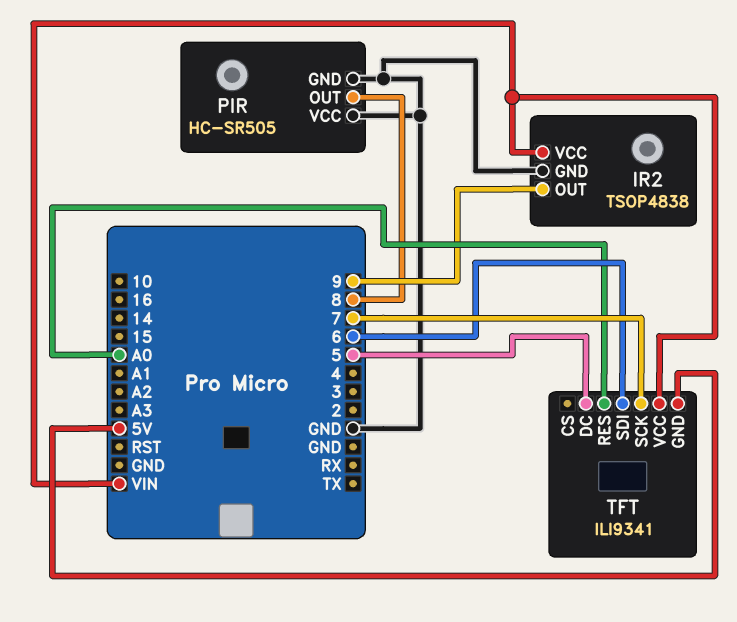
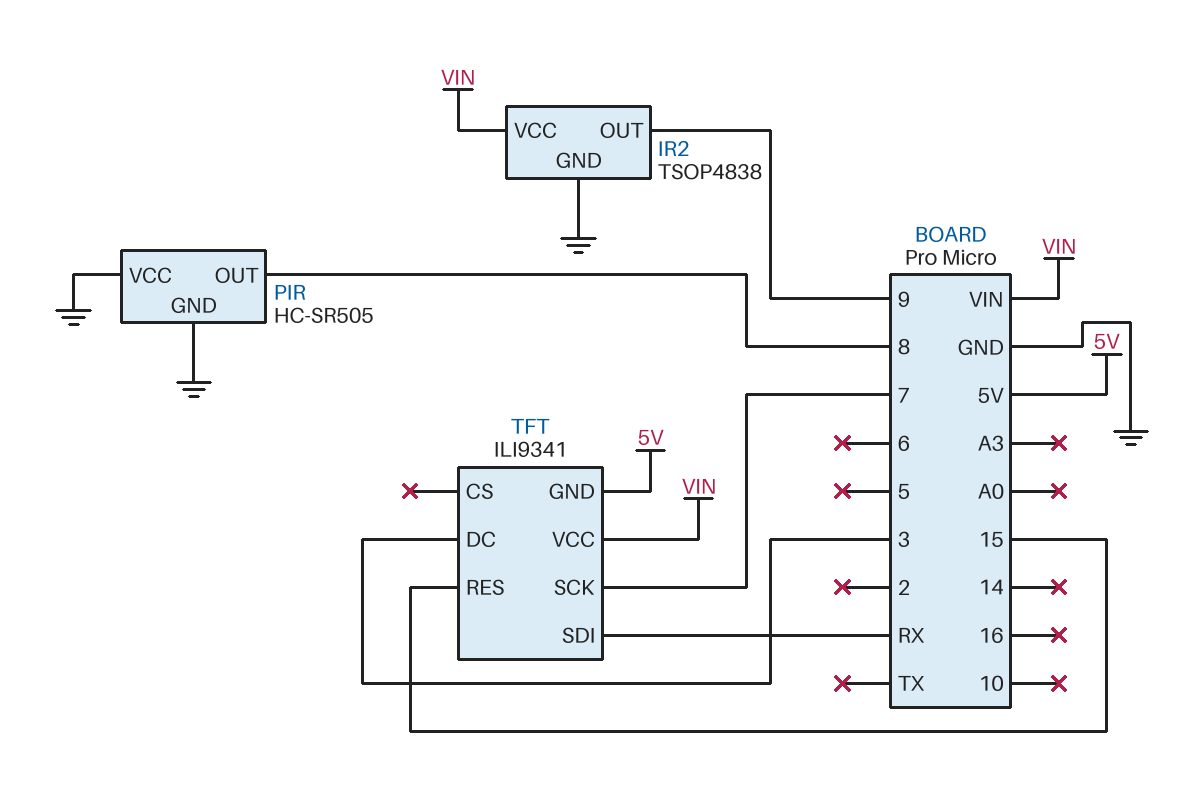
TFT pin DC: 5 -> 3
TFT pin RES: A0 -> 15
TFT pin SDI: 6 -> RX

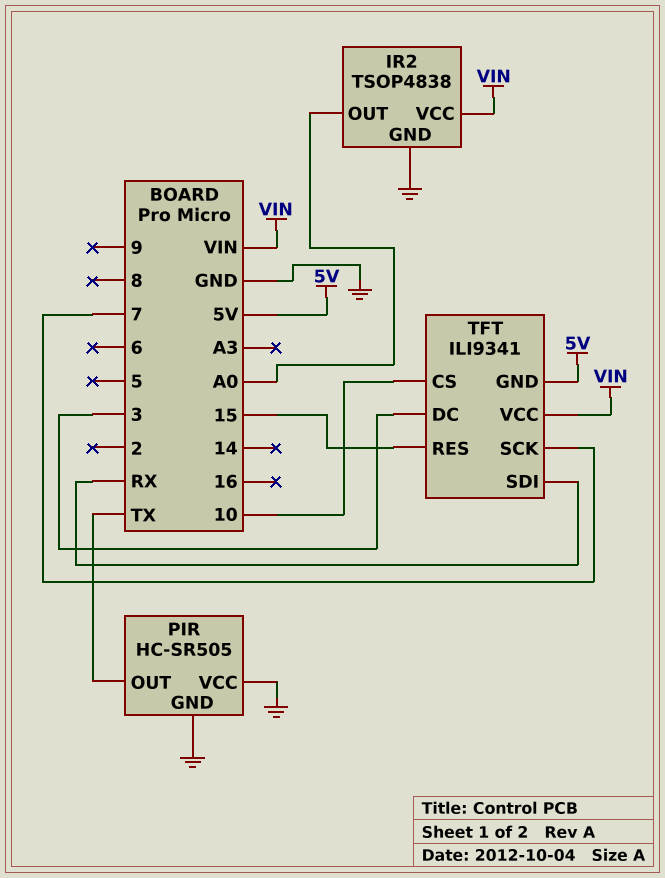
IR2 pin OUT: 9 -> A0
PIR pin OUT: 8 -> TX
TFT pin CS: none -> 10

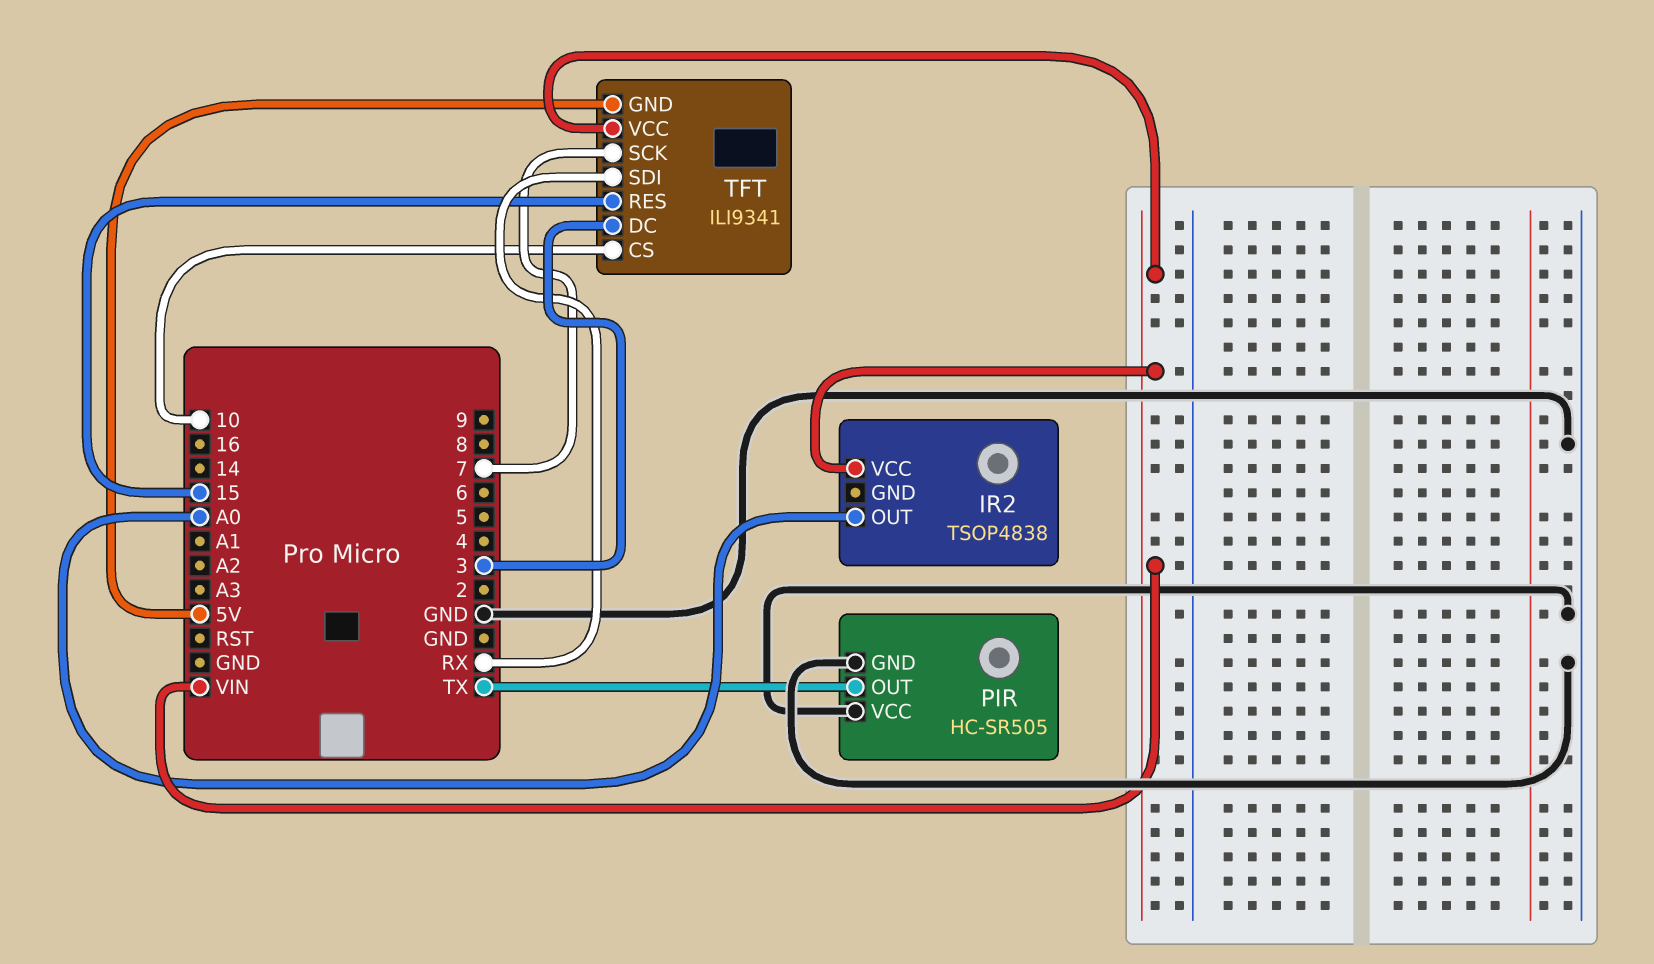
IR2 pin GND: GND -> none

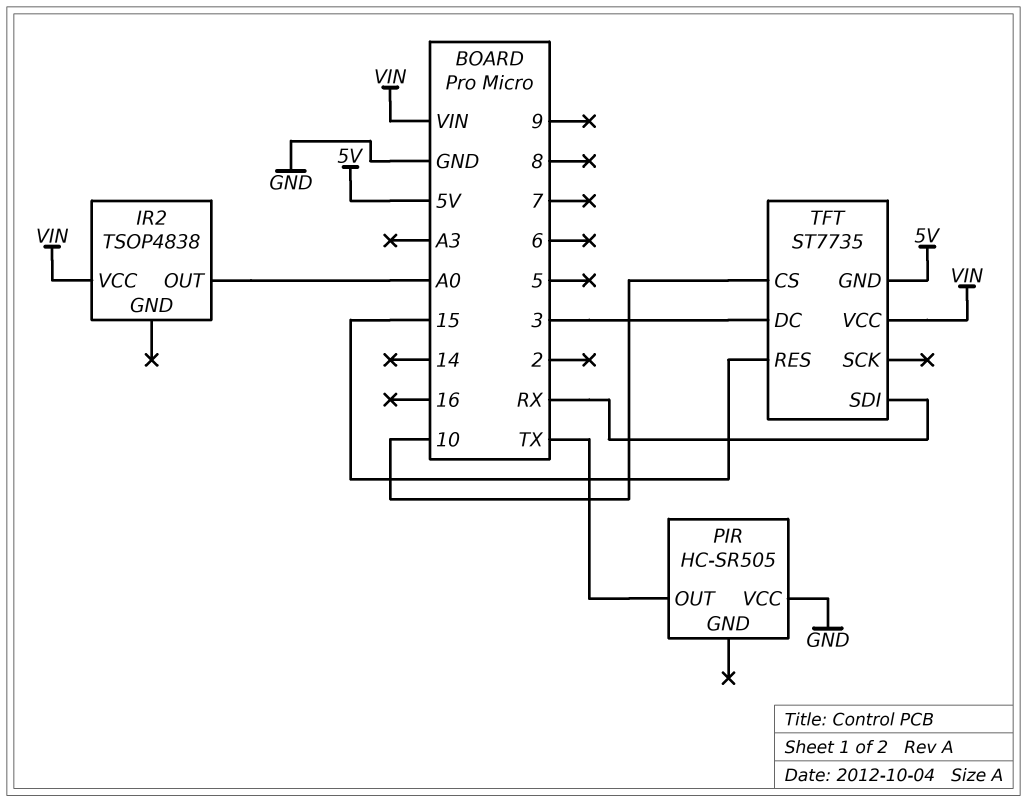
PIR pin GND: GND -> none
TFT: ILI9341 -> ST7735
TFT pin SCK: 7 -> none

